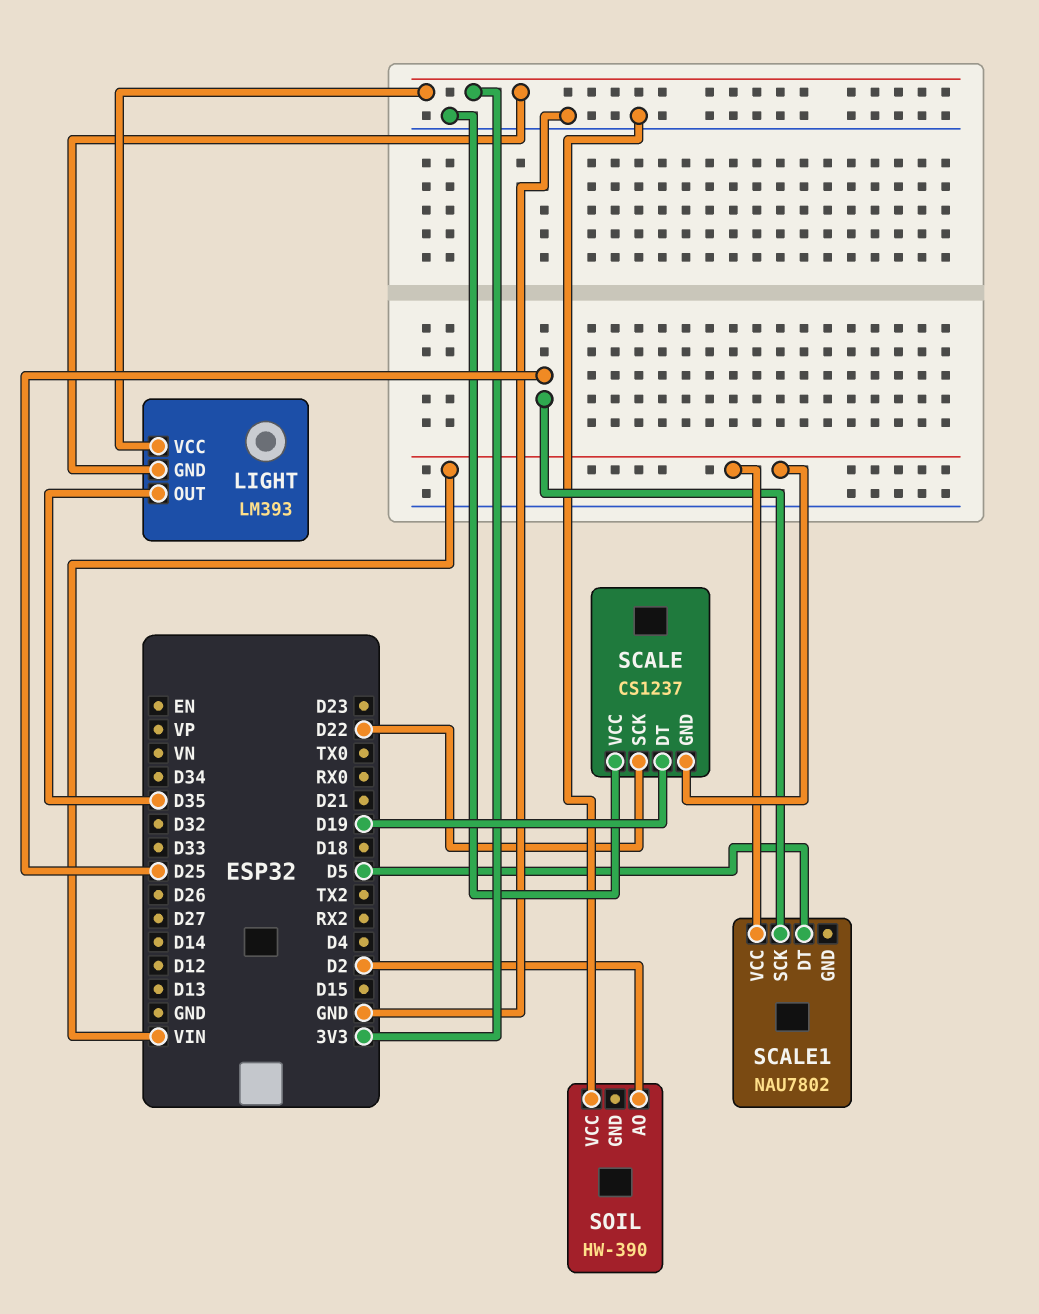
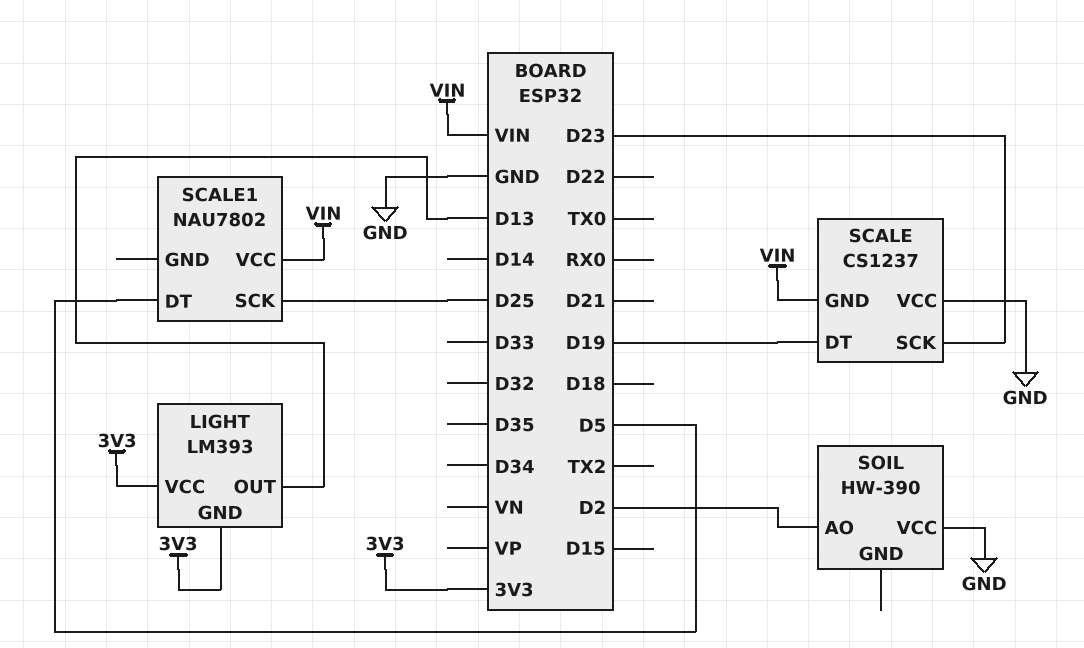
LIGHT pin OUT: D35 -> D13
SCALE pin SCK: D22 -> D23

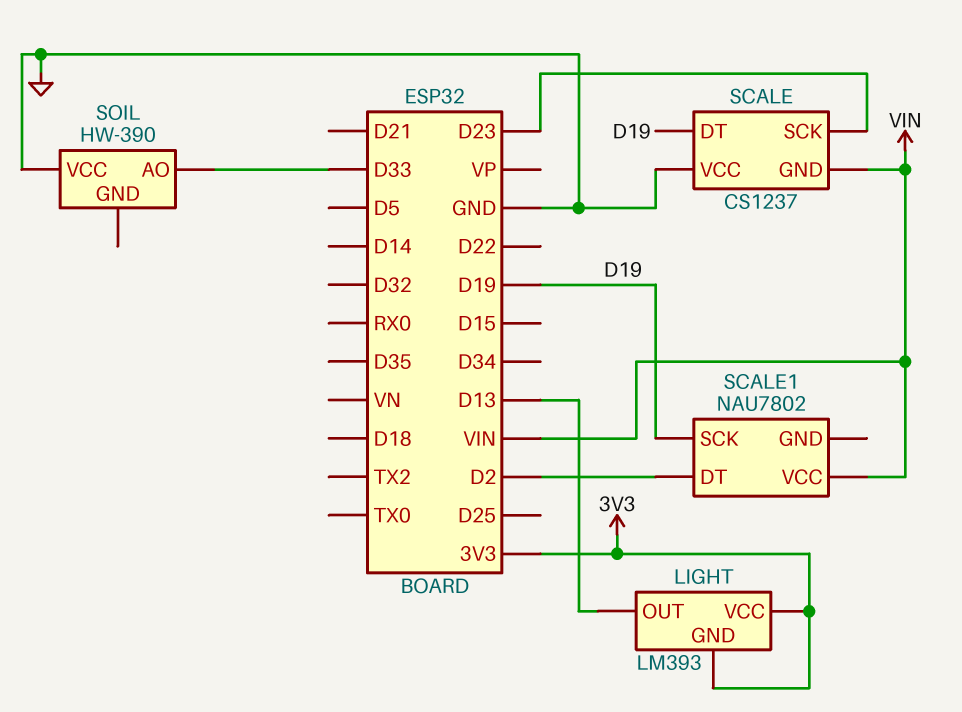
SCALE1 pin DT: D5 -> D2
SCALE1 pin SCK: D25 -> D19
SOIL pin AO: D2 -> D33

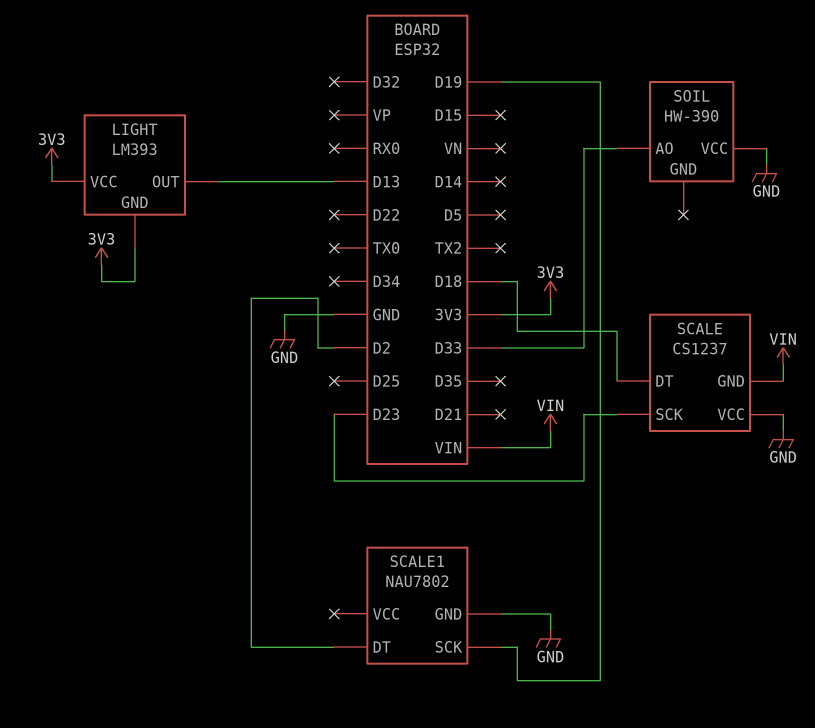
SCALE pin DT: D19 -> D18
SCALE1 pin GND: none -> GND
SCALE1 pin VCC: VIN -> none

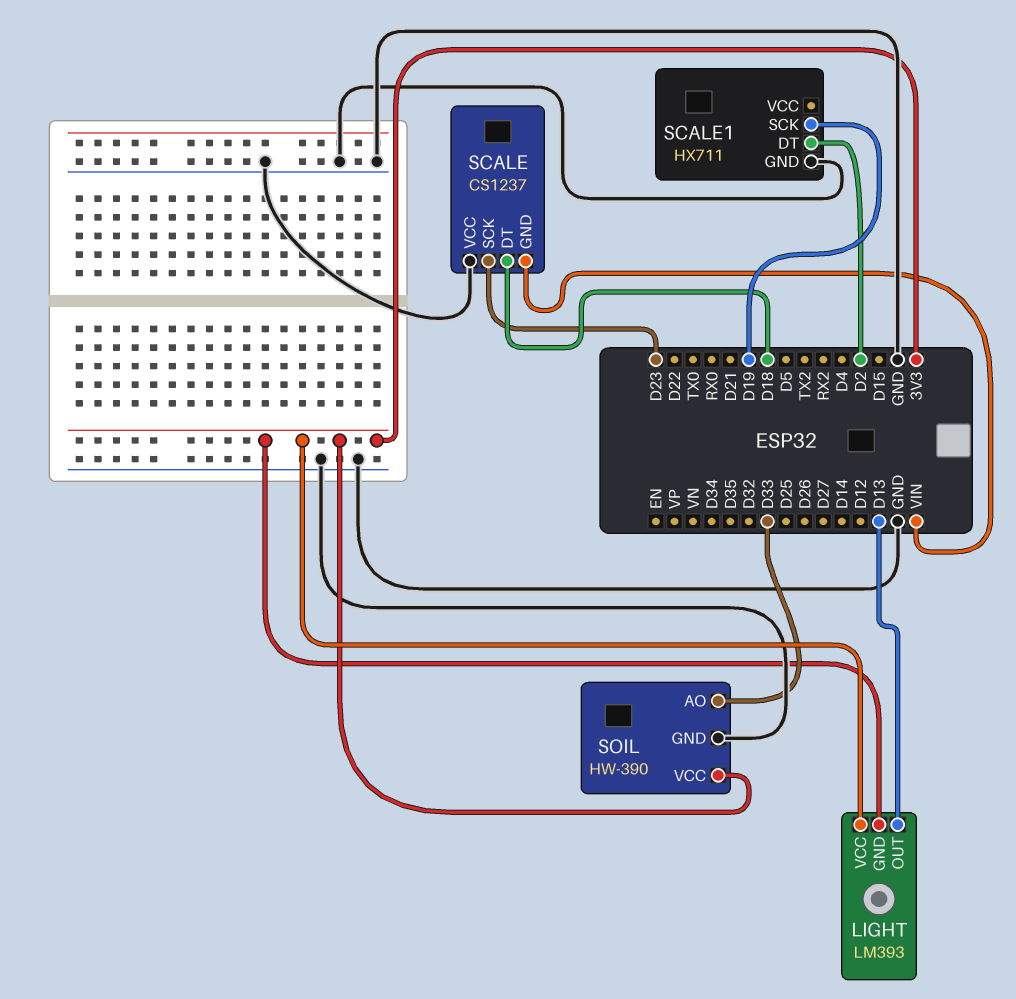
SCALE1: NAU7802 -> HX711
SOIL pin GND: none -> GND
SOIL pin VCC: GND -> 3V3

